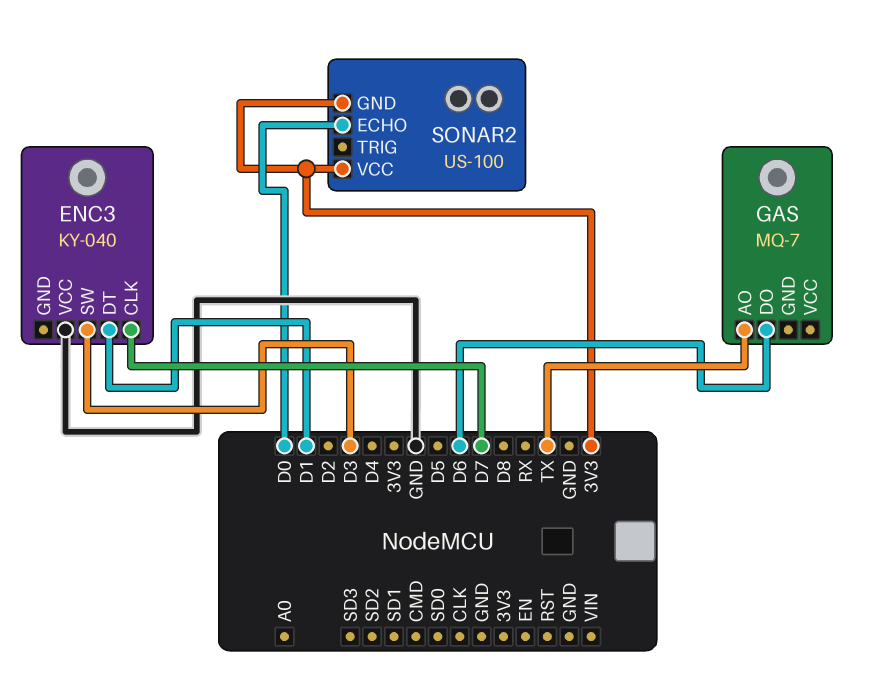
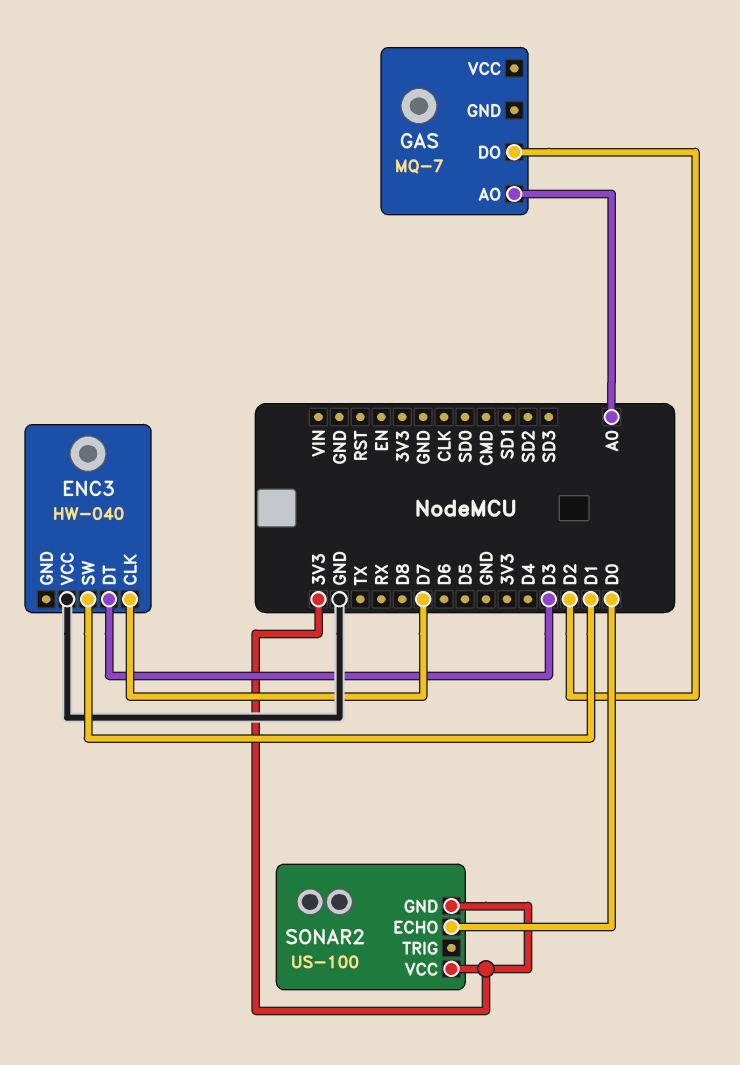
ENC3: KY-040 -> HW-040
ENC3 pin DT: D1 -> D3
ENC3 pin SW: D3 -> D1
GAS pin AO: TX -> A0
GAS pin DO: D6 -> D2

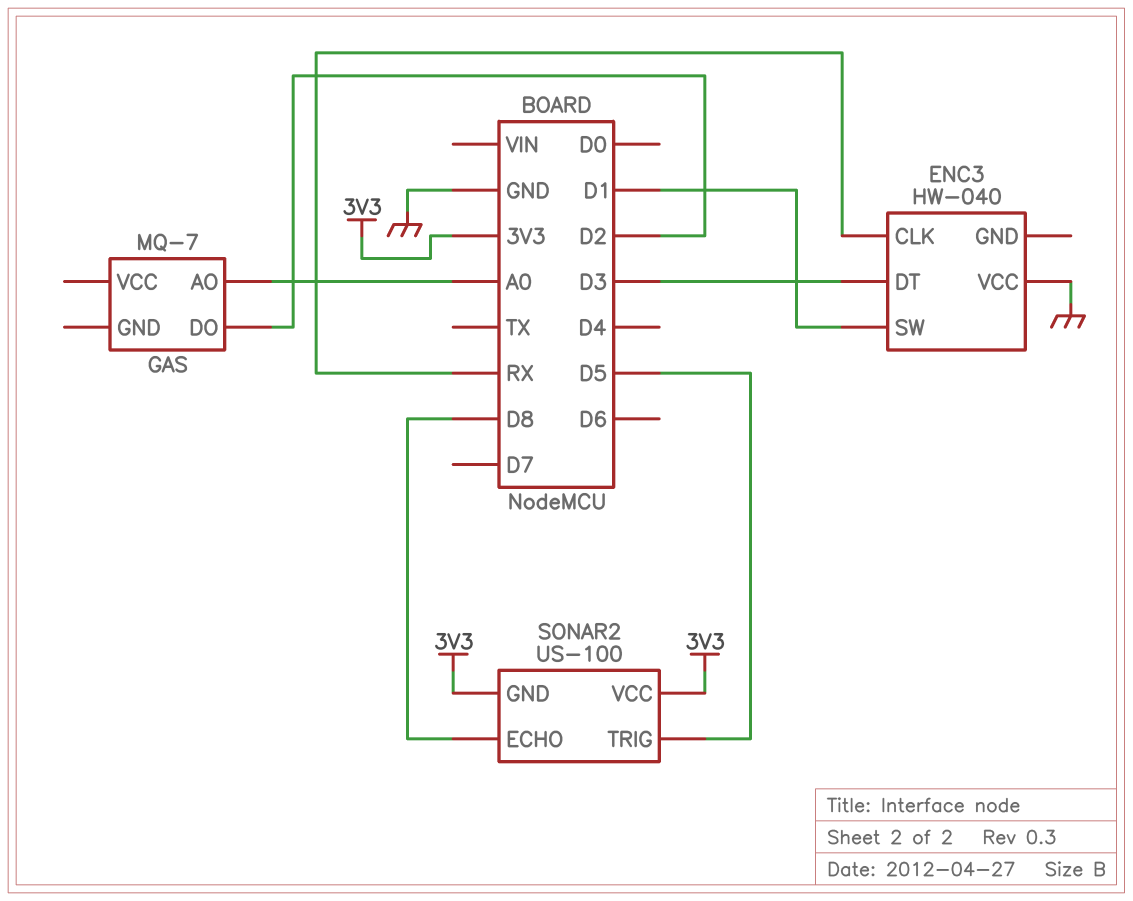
ENC3 pin CLK: D7 -> RX
SONAR2 pin ECHO: D0 -> D8
SONAR2 pin TRIG: none -> D5

